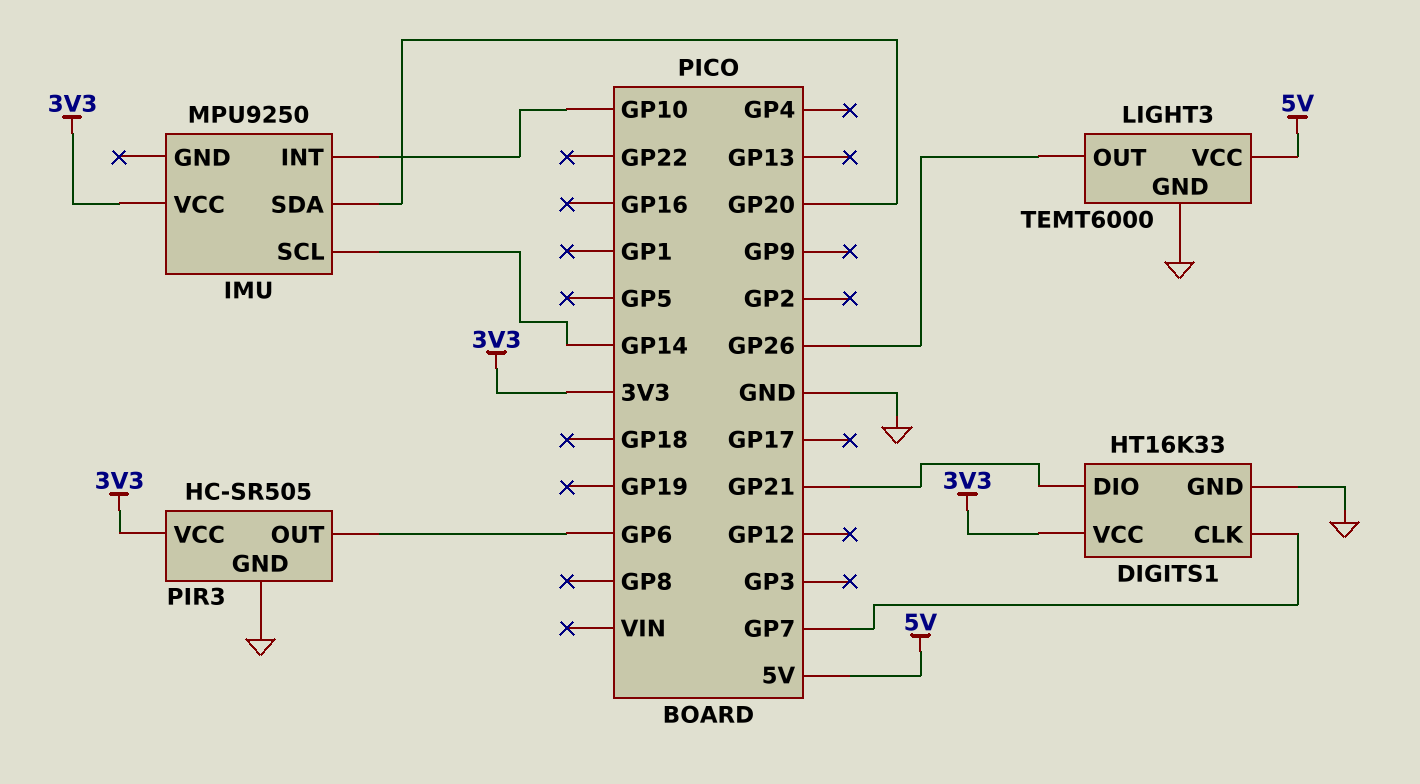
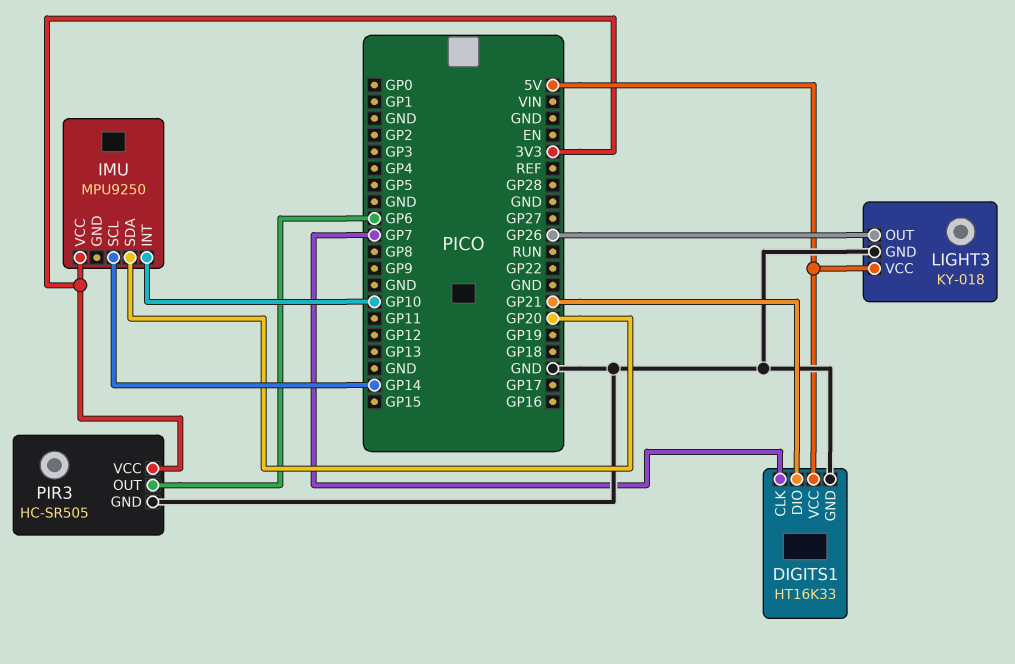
DIGITS1 pin VCC: 3V3 -> 5V
LIGHT3: TEMT6000 -> KY-018

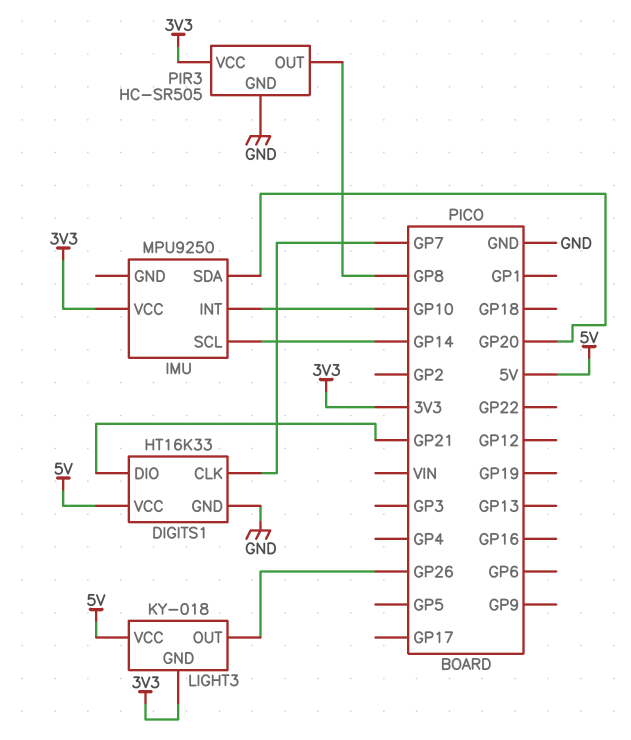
LIGHT3 pin GND: GND -> 3V3
PIR3 pin OUT: GP6 -> GP8

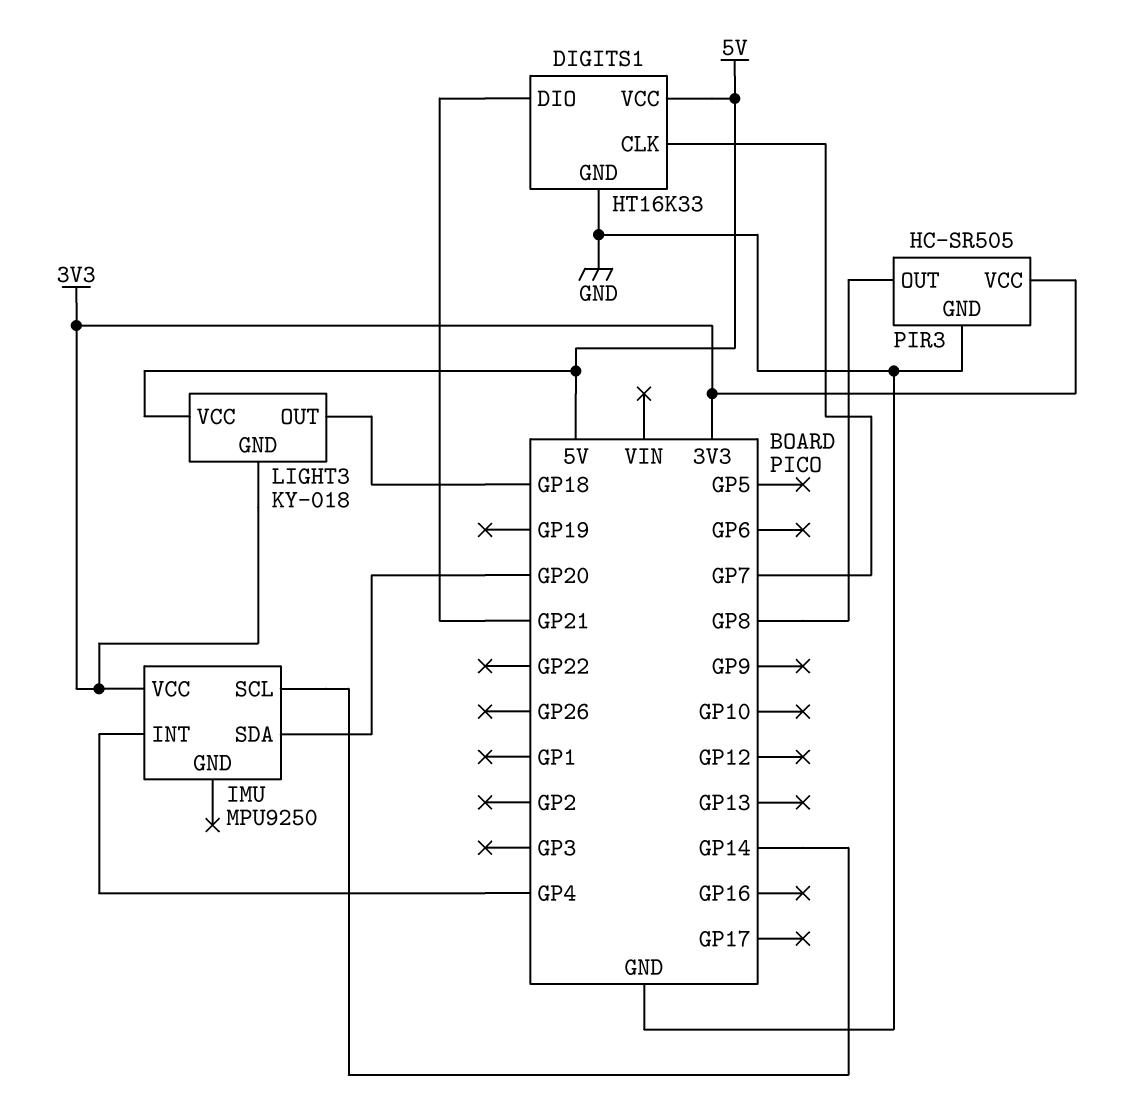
IMU pin INT: GP10 -> GP4
LIGHT3 pin OUT: GP26 -> GP18

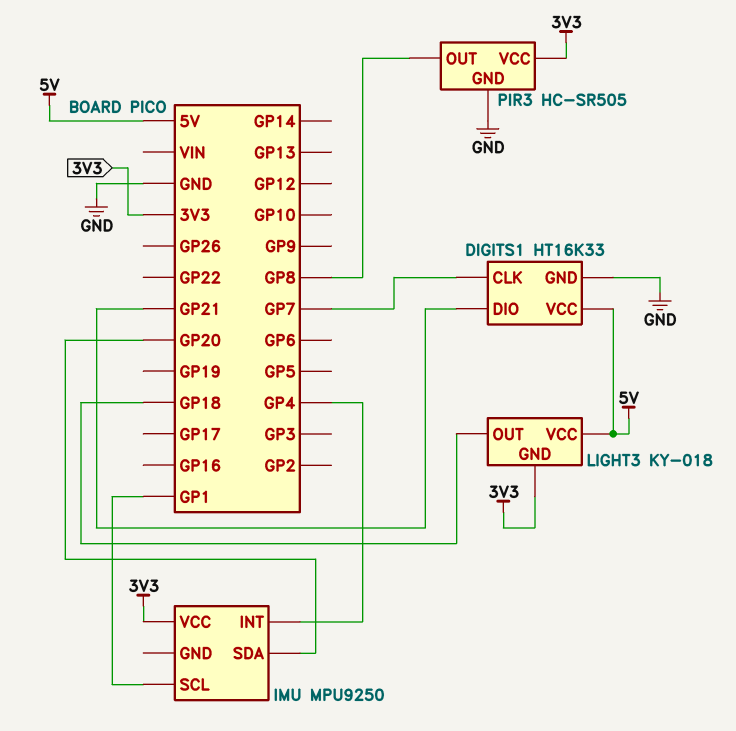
IMU pin SCL: GP14 -> GP1

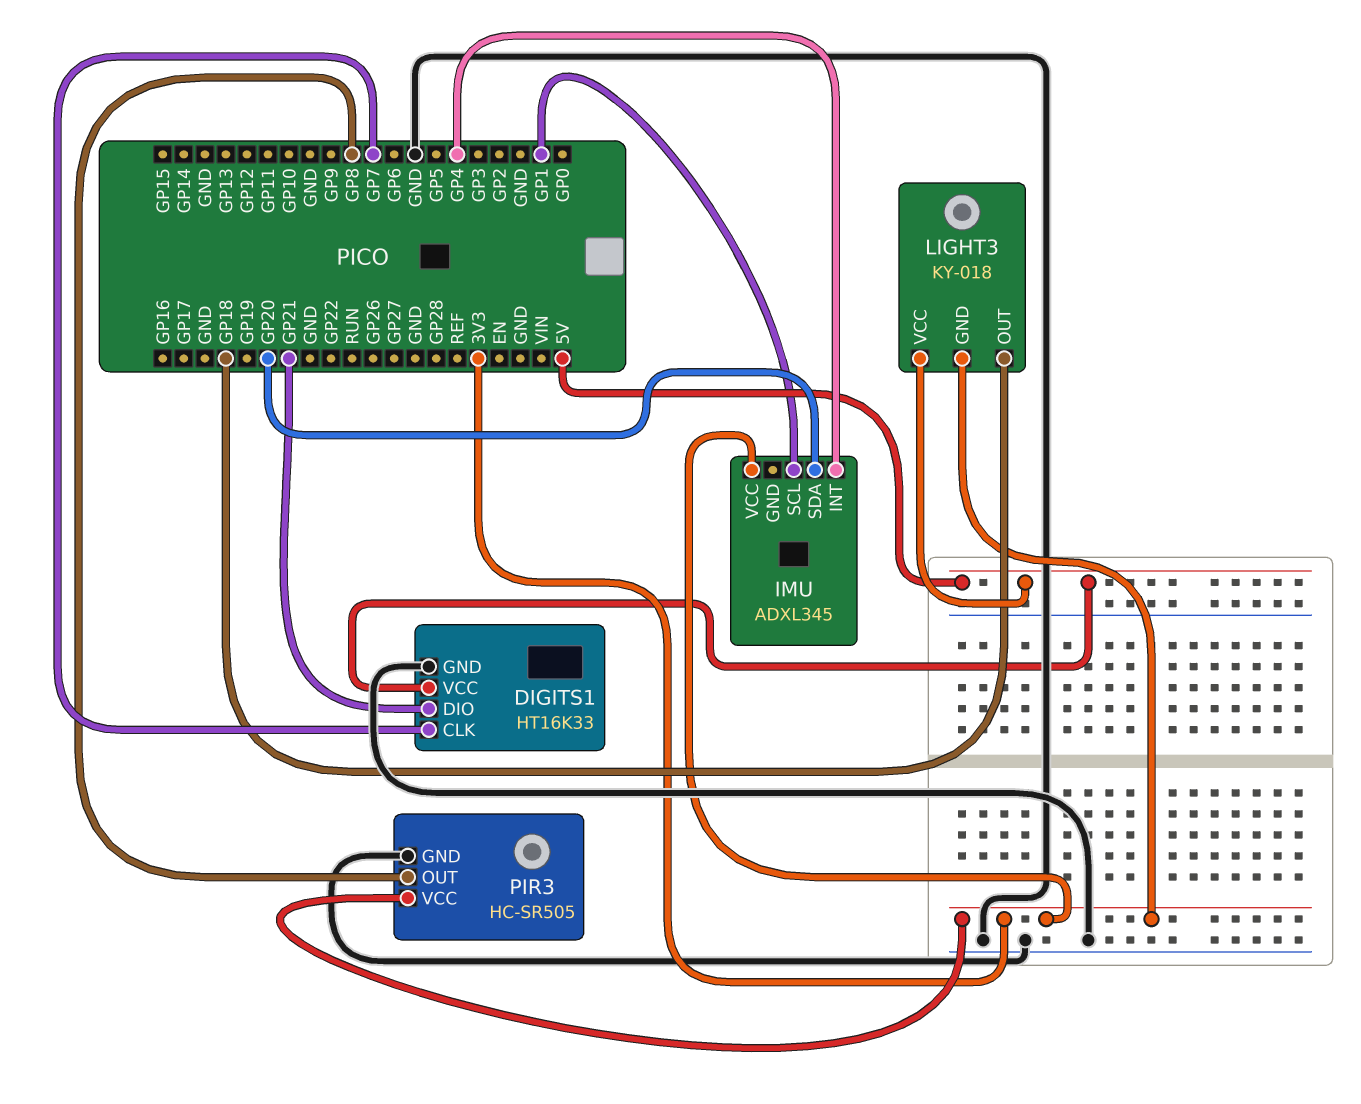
IMU: MPU9250 -> ADXL345

